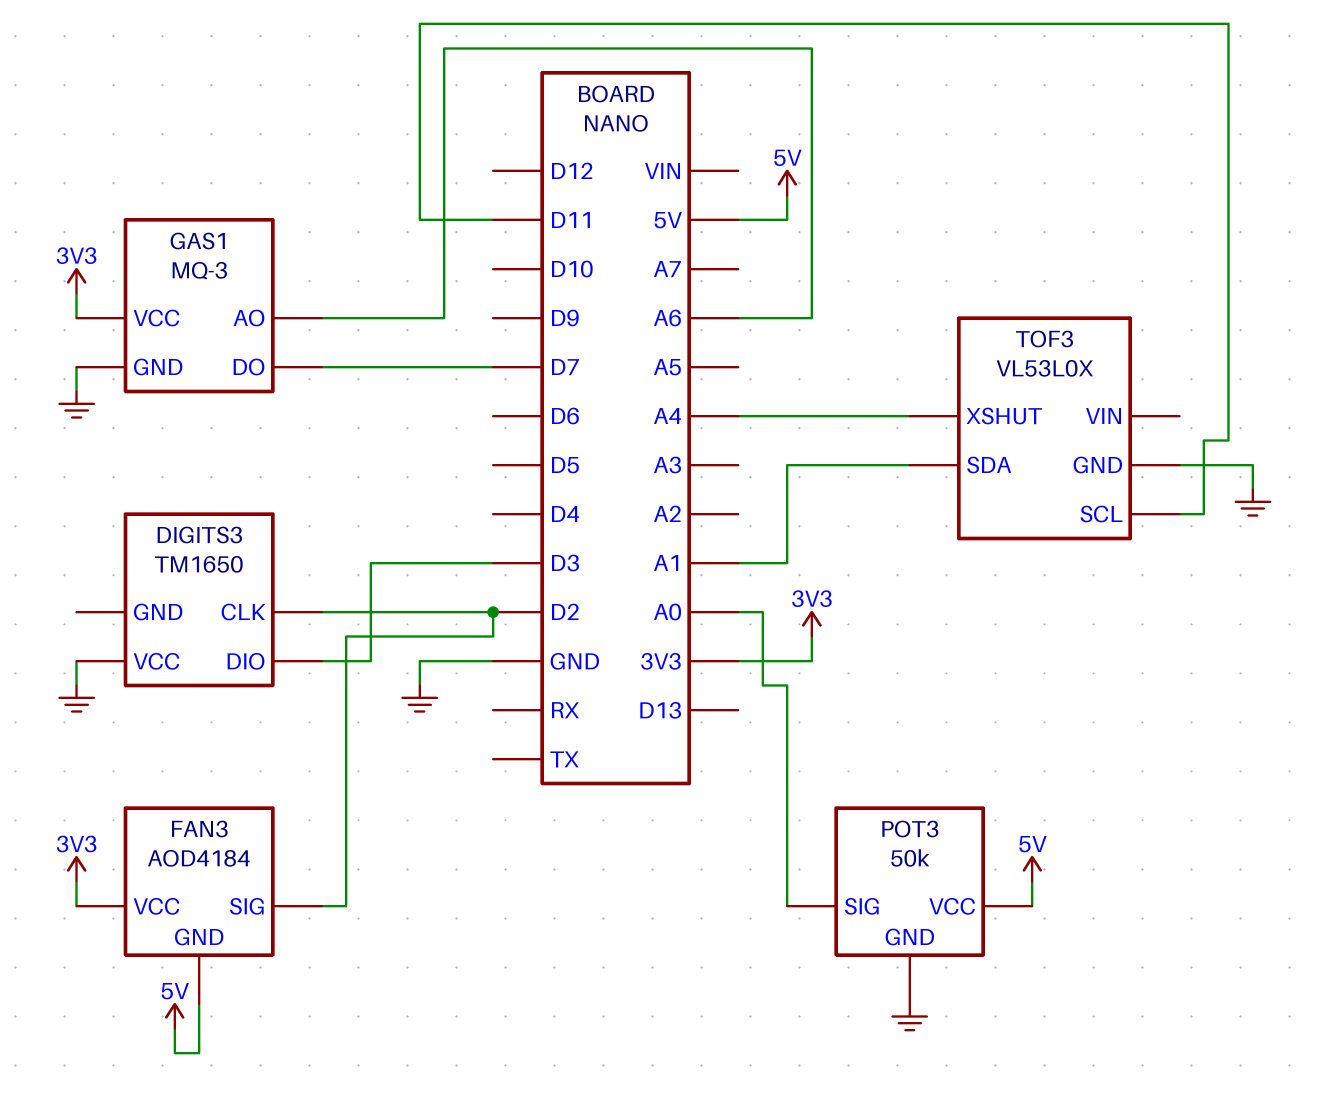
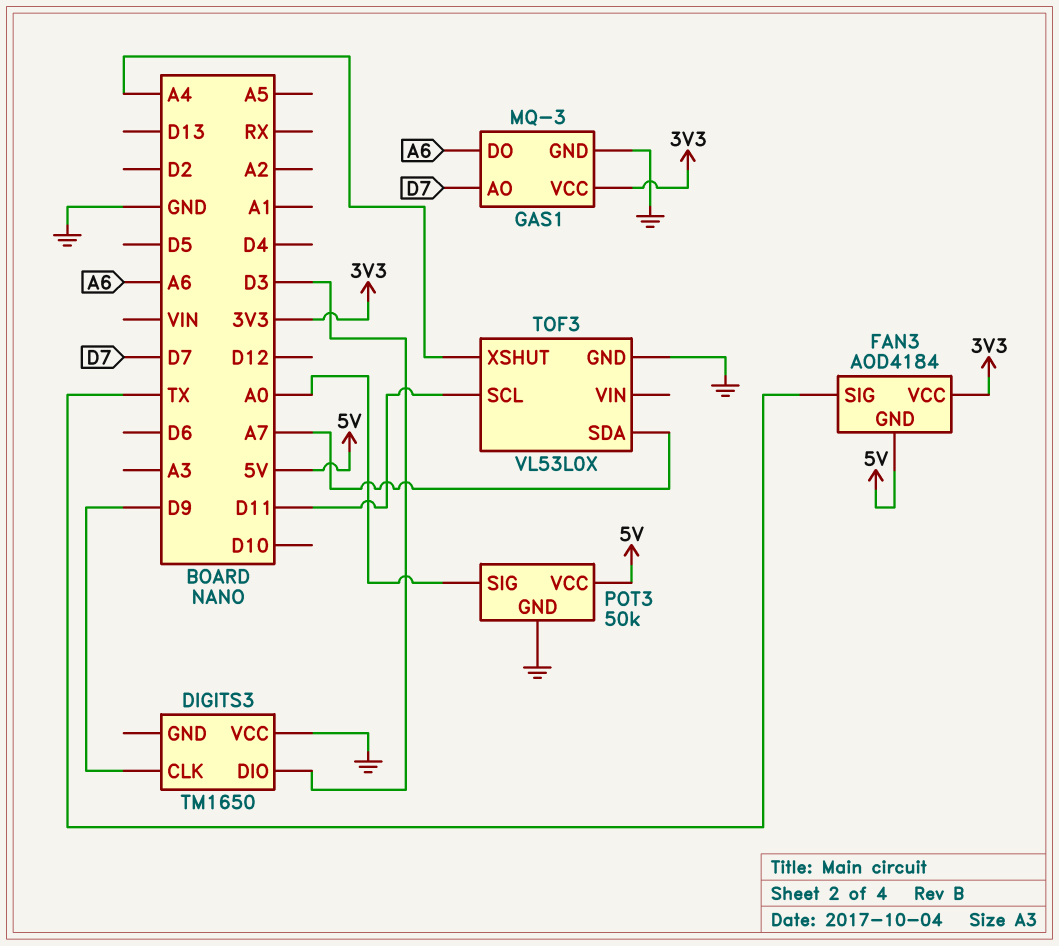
DIGITS3 pin CLK: D2 -> D9
FAN3 pin SIG: D2 -> TX
GAS1 pin AO: A6 -> D7
GAS1 pin DO: D7 -> A6
TOF3 pin SDA: A1 -> A7

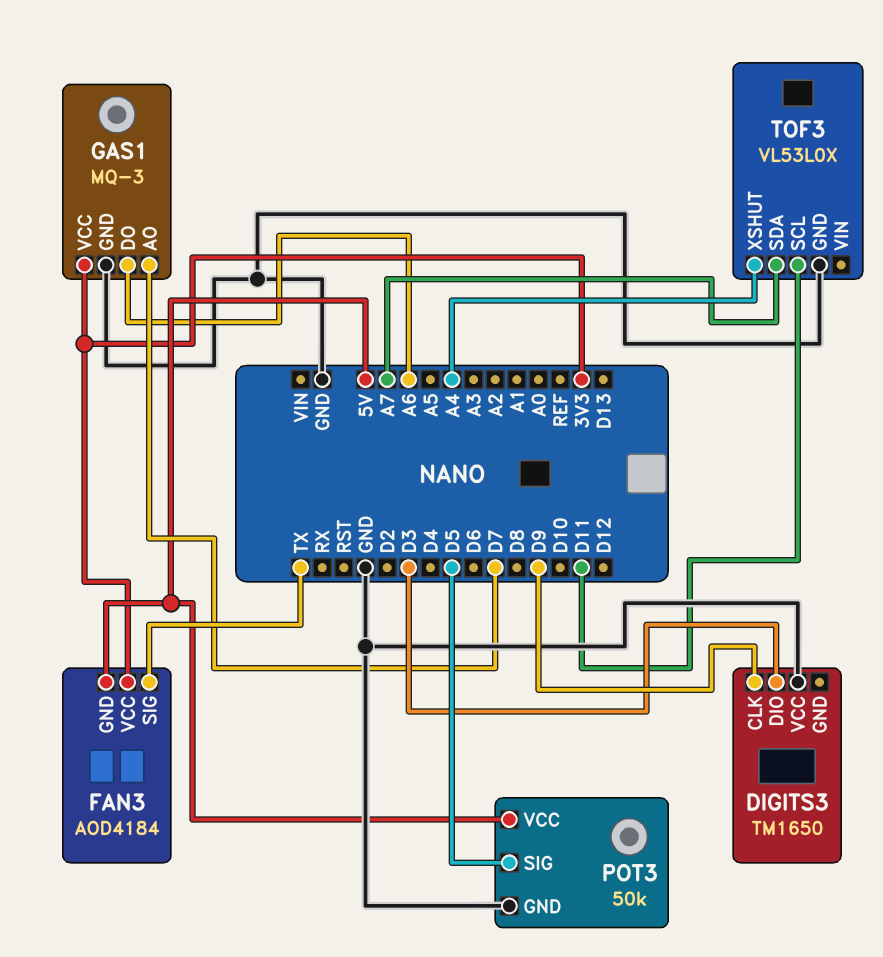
POT3 pin SIG: A0 -> D5

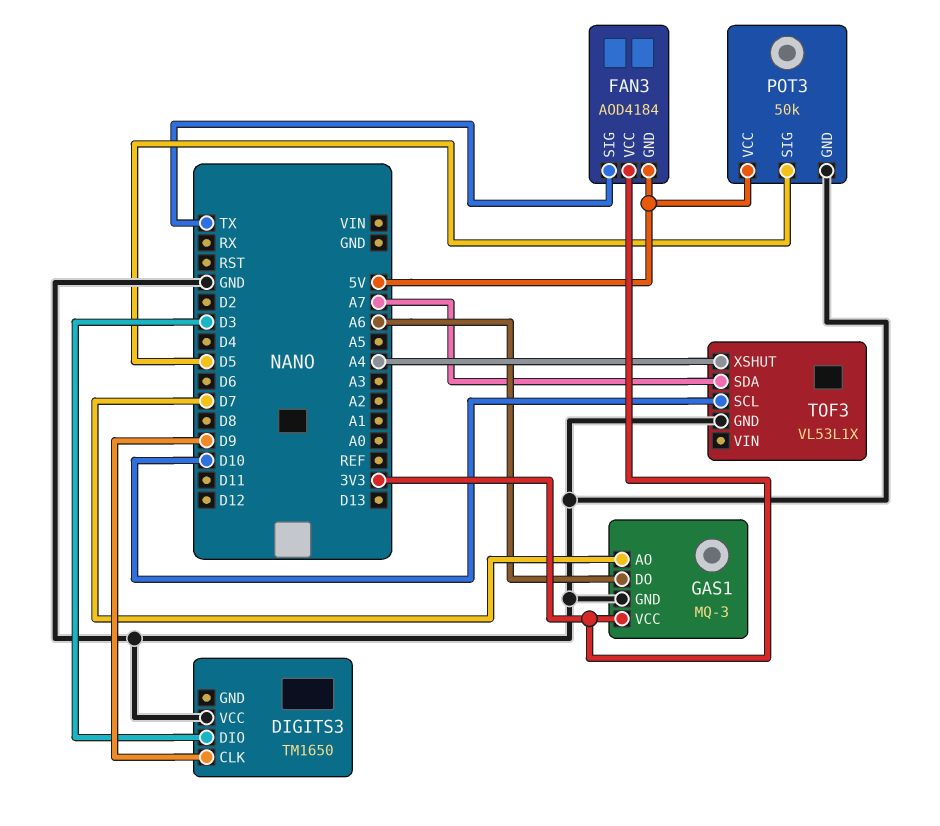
TOF3: VL53L0X -> VL53L1X
TOF3 pin SCL: D11 -> D10

